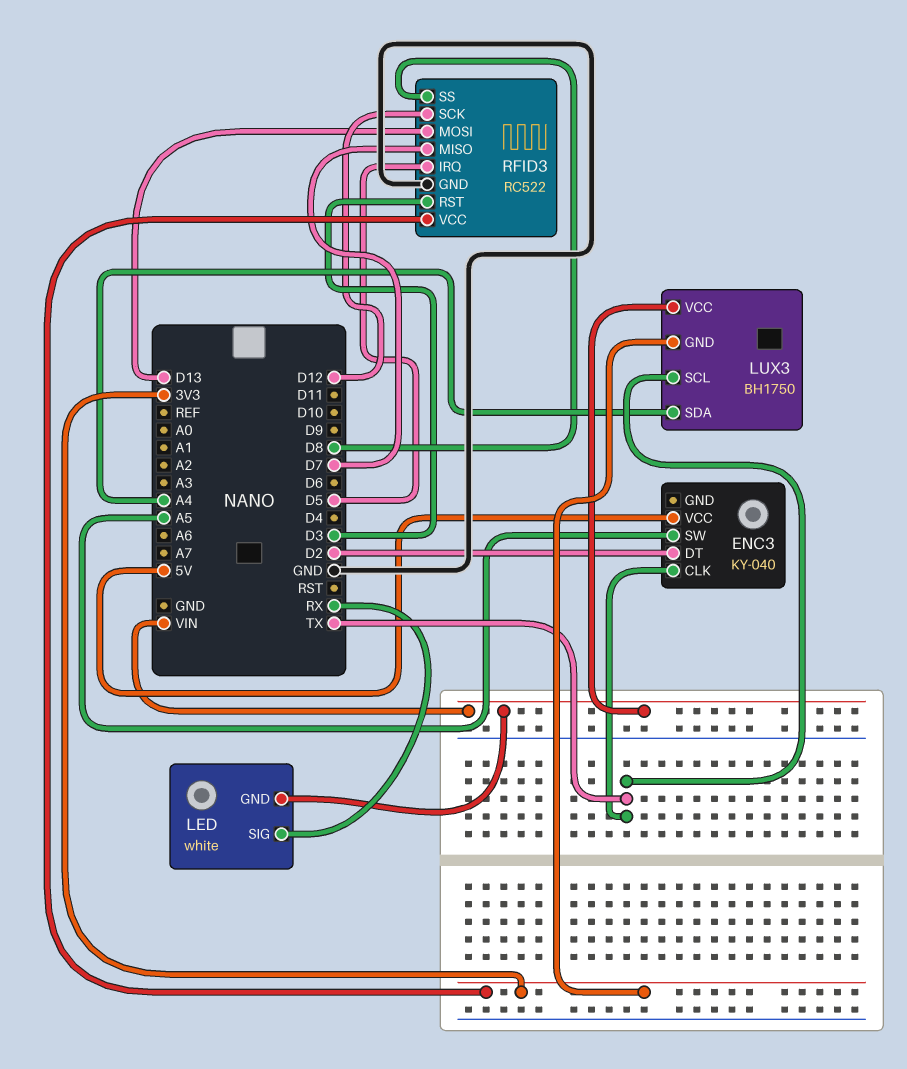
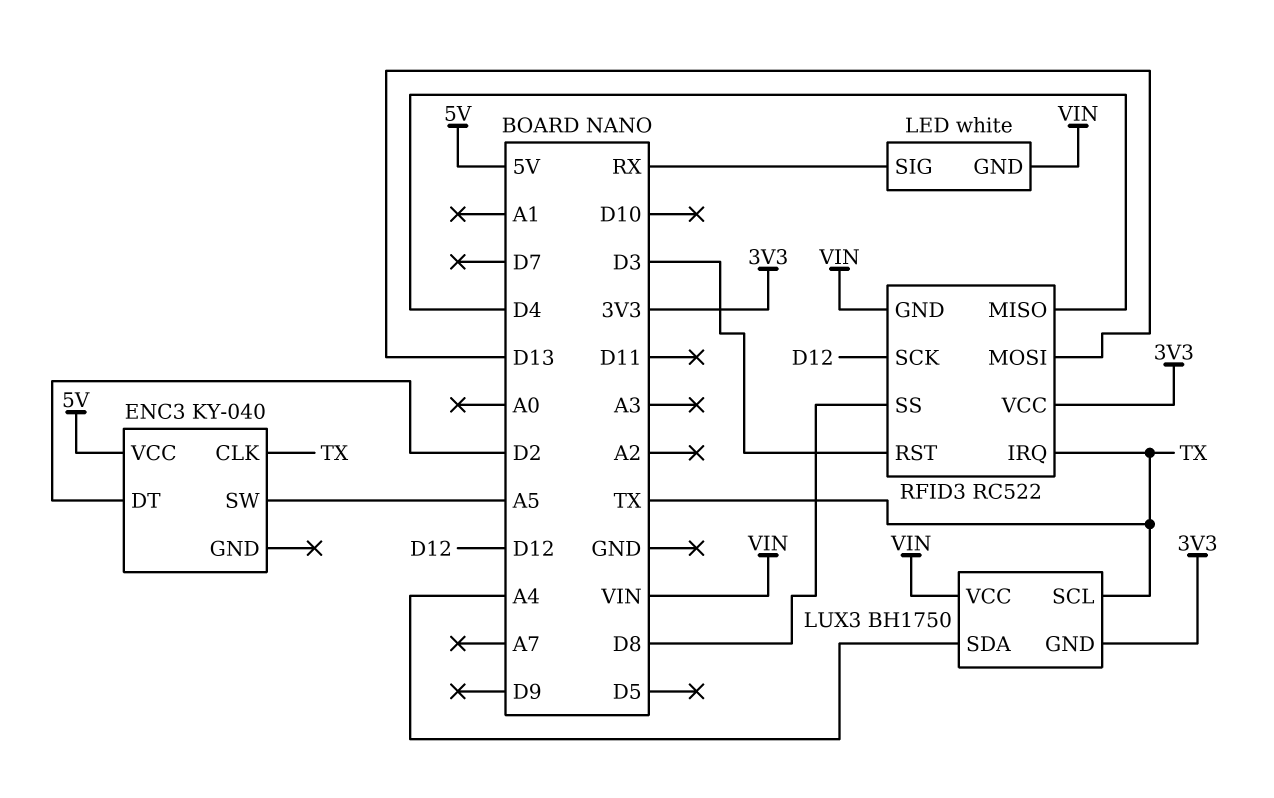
RFID3 pin GND: GND -> VIN
RFID3 pin IRQ: D5 -> TX
RFID3 pin MISO: D7 -> D4

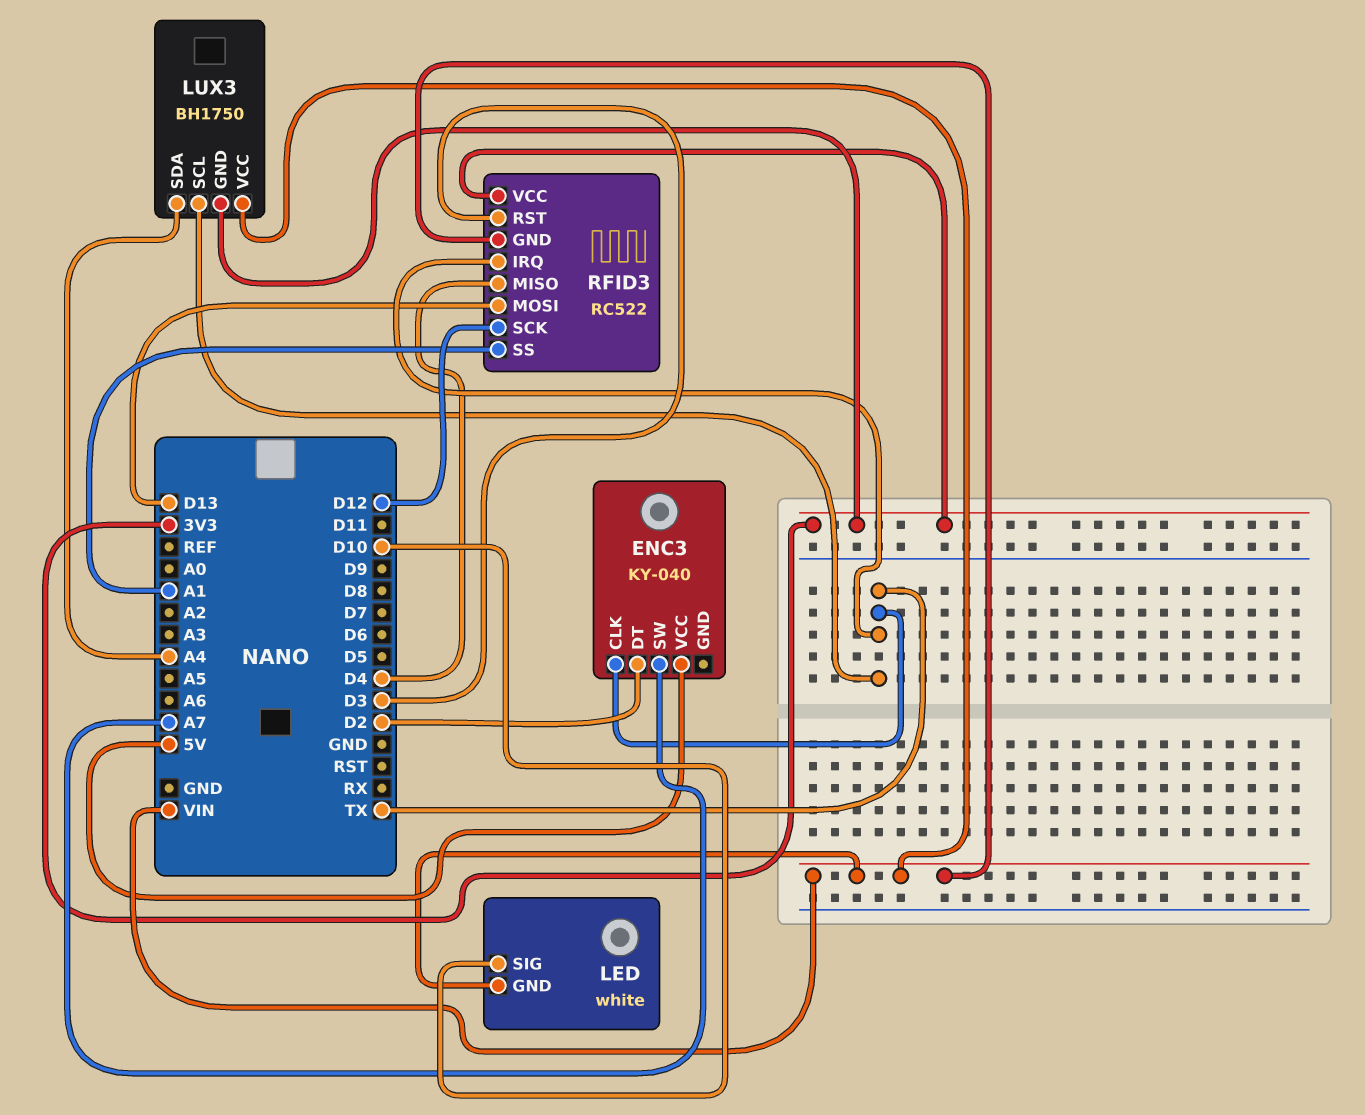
ENC3 pin SW: A5 -> A7
LED pin SIG: RX -> D10
RFID3 pin SS: D8 -> A1

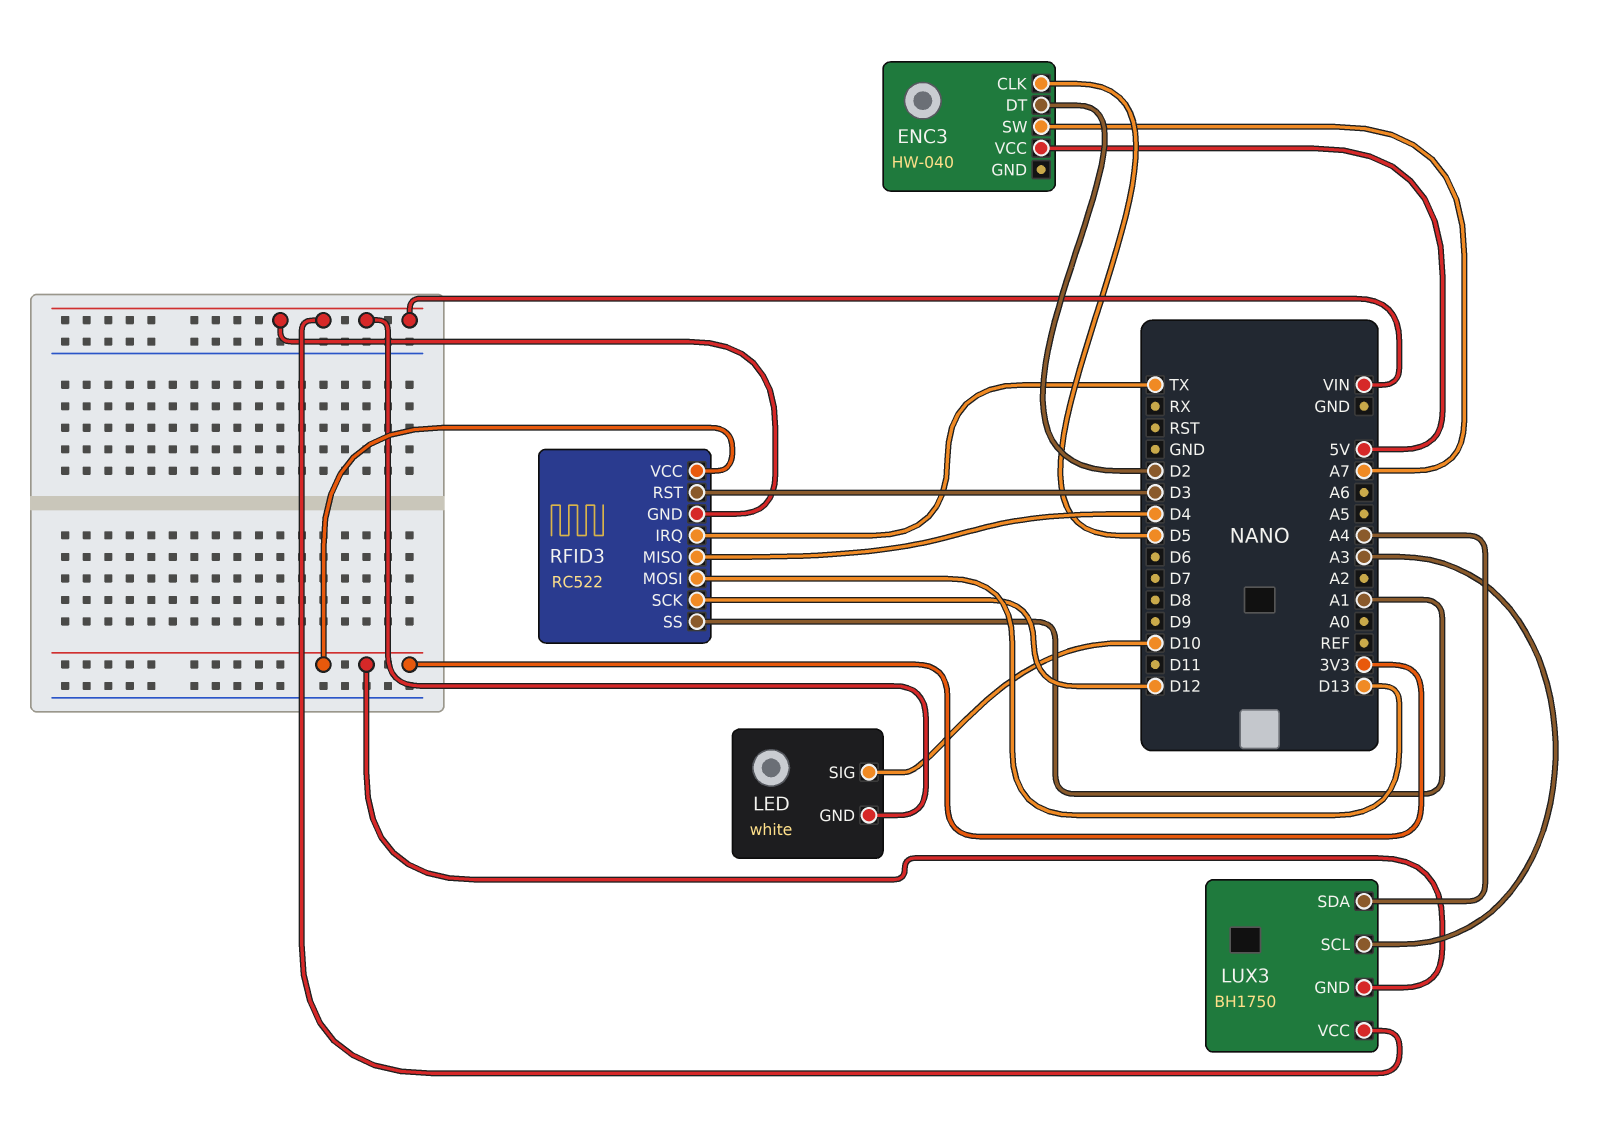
ENC3: KY-040 -> HW-040
ENC3 pin CLK: TX -> D5
LUX3 pin SCL: TX -> A3

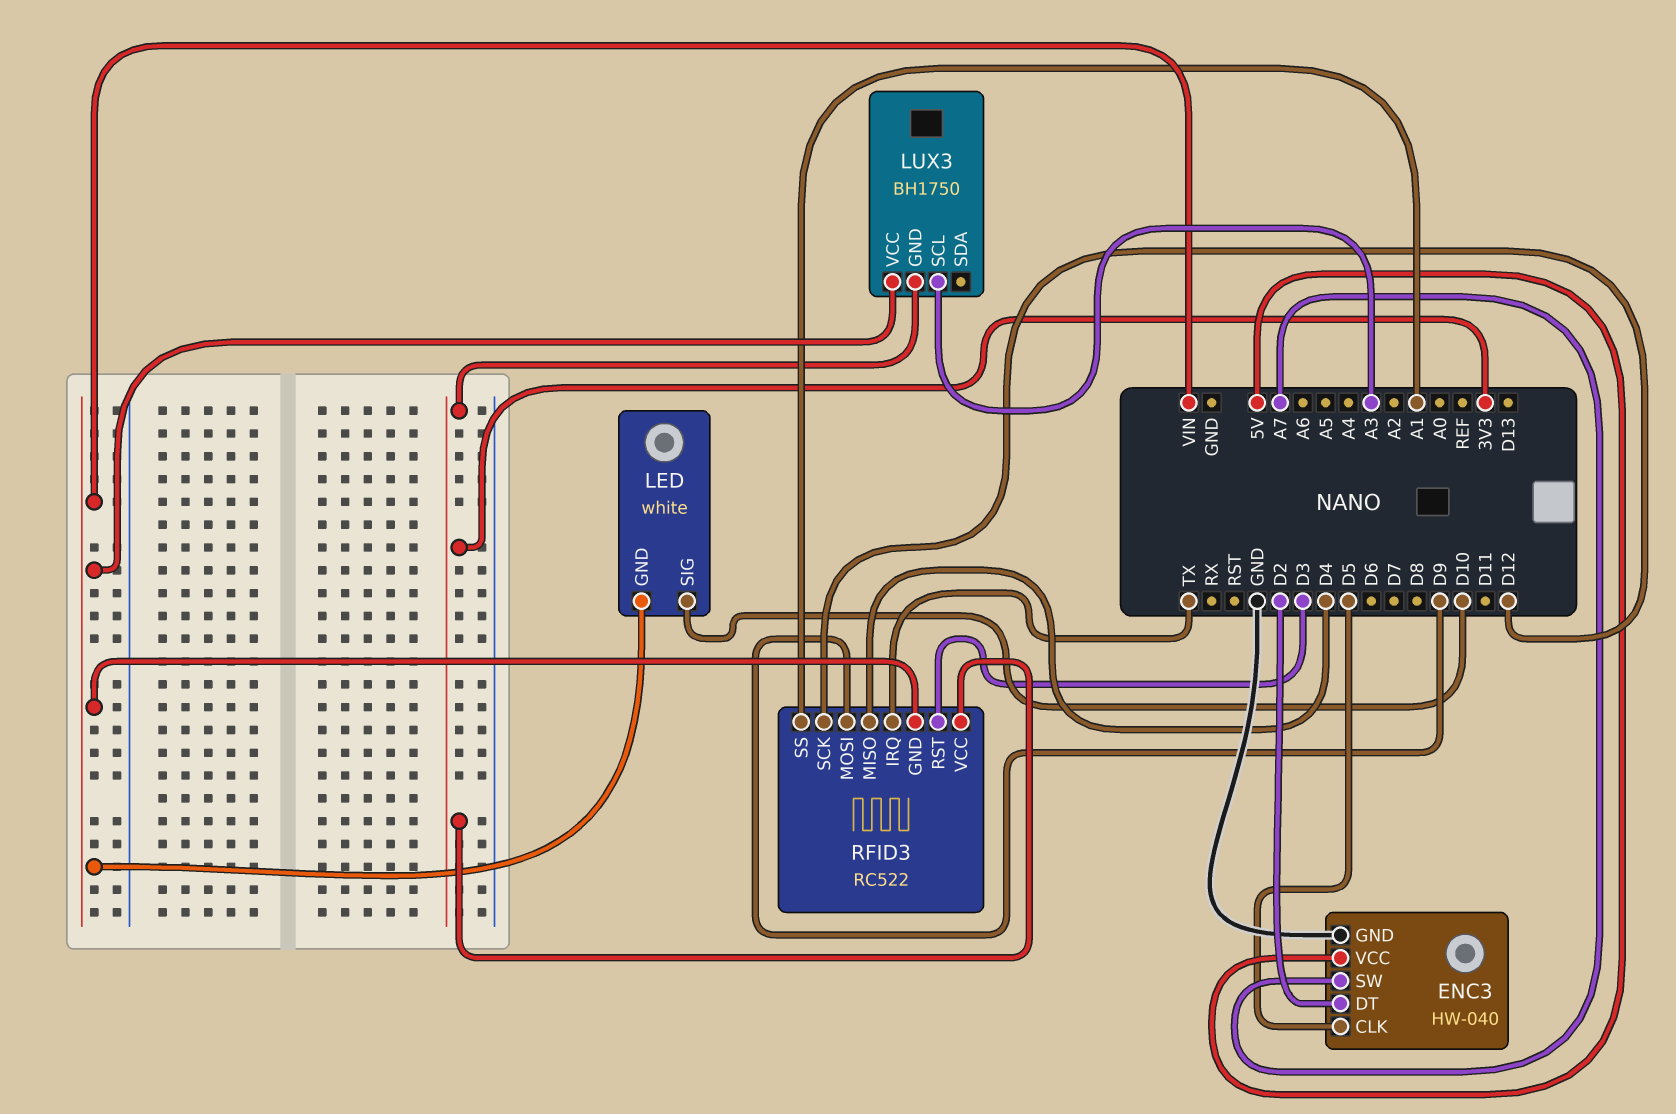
ENC3 pin GND: none -> GND
LUX3 pin SDA: A4 -> none
RFID3 pin MOSI: D13 -> D9

